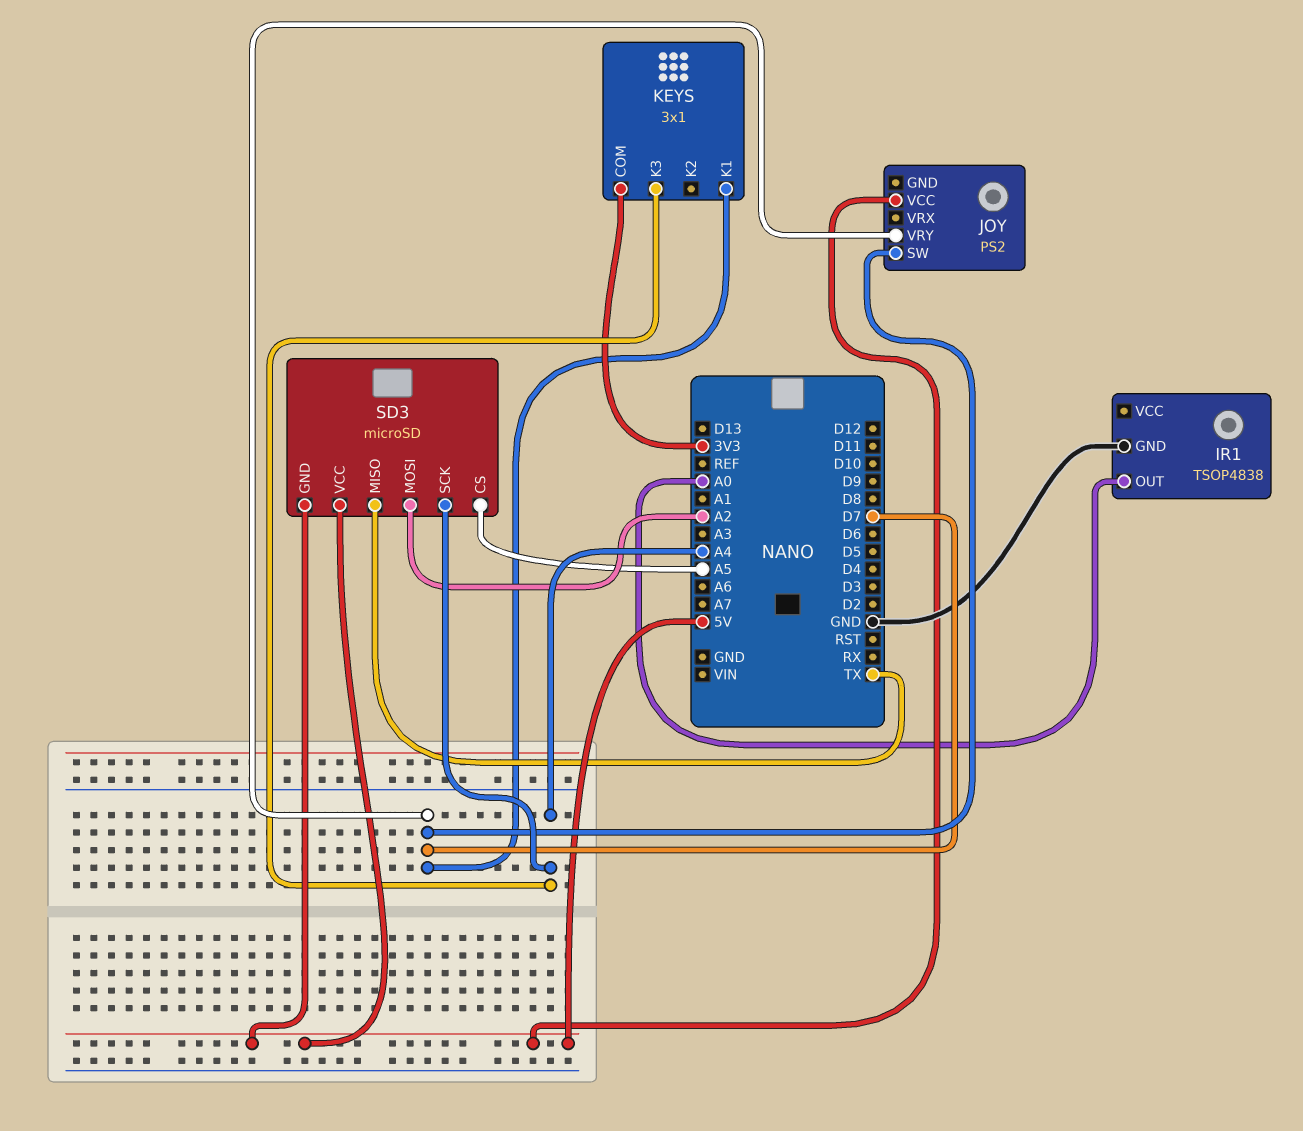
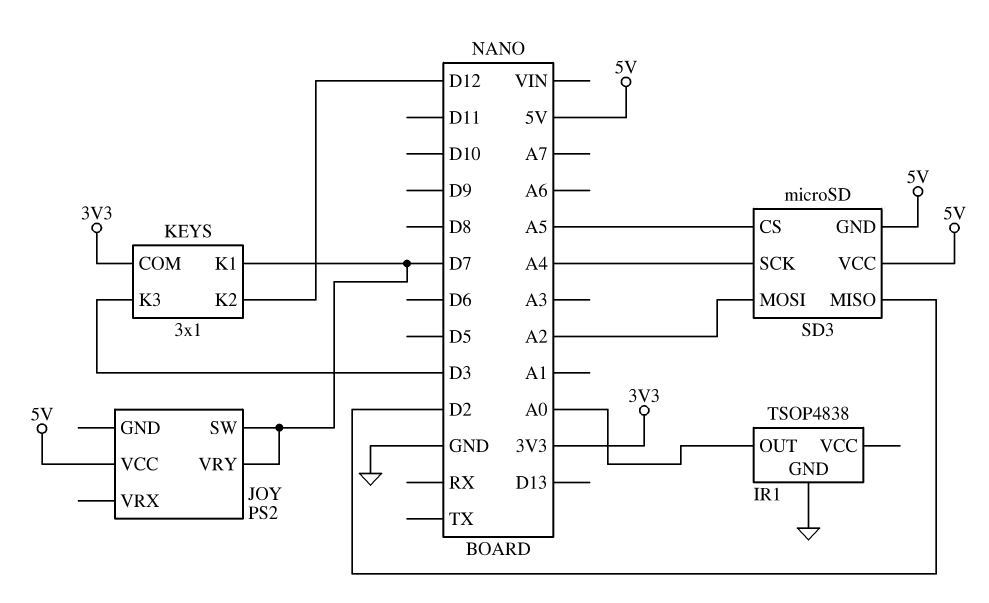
KEYS pin K2: none -> D12
KEYS pin K3: A4 -> D3
SD3 pin MISO: TX -> D2

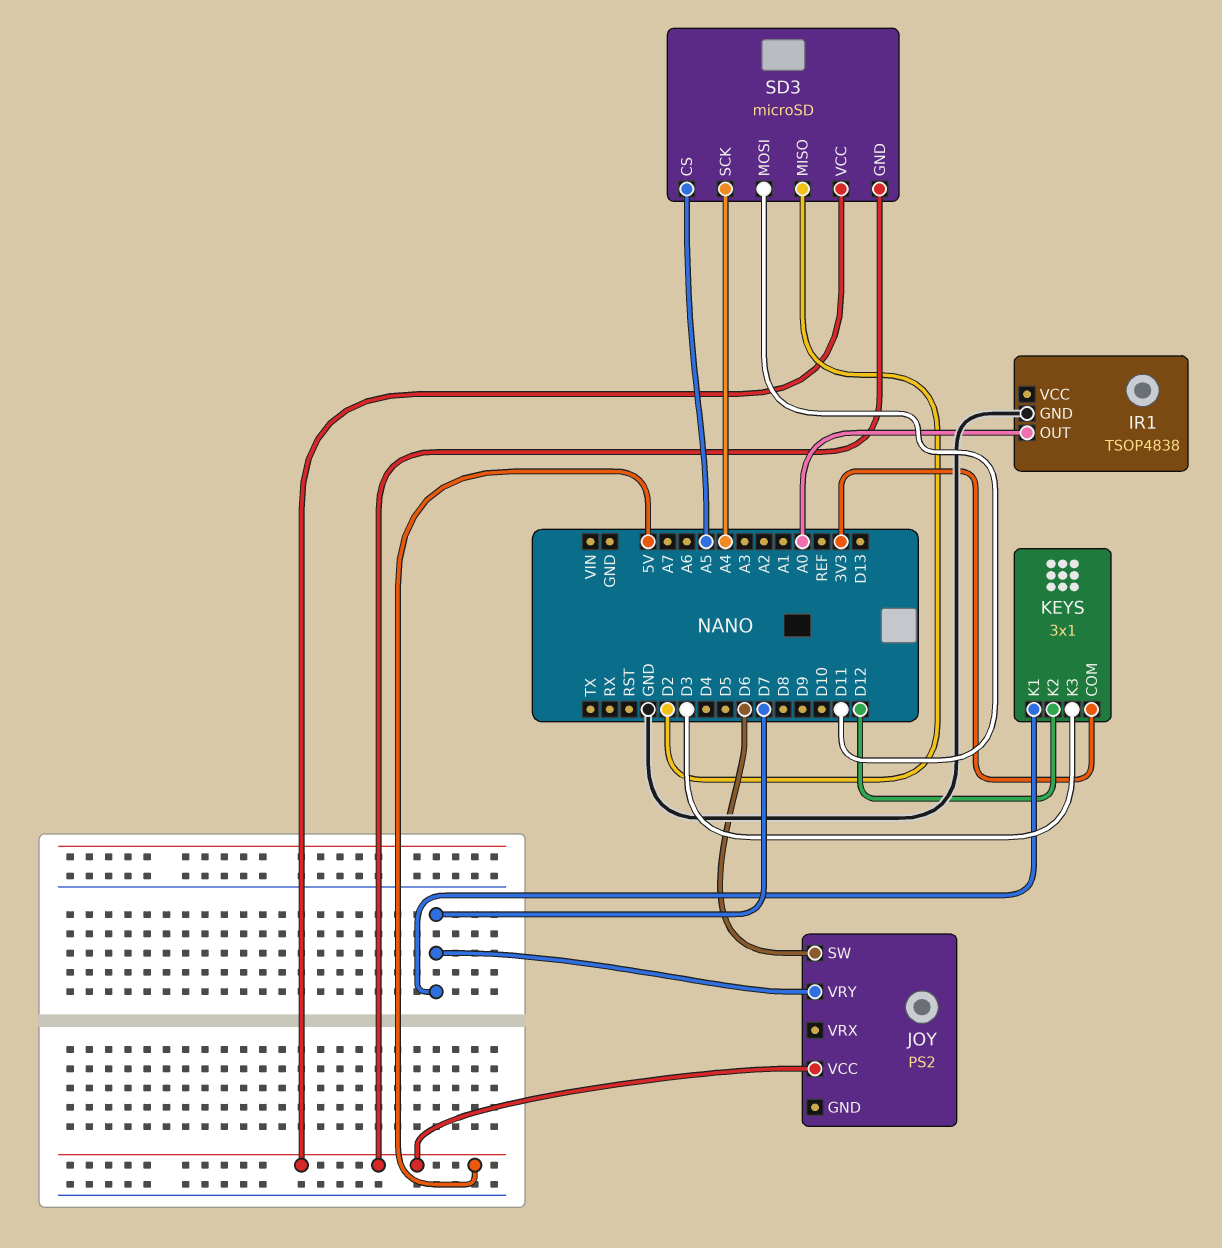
JOY pin SW: D7 -> D6
SD3 pin MOSI: A2 -> D11

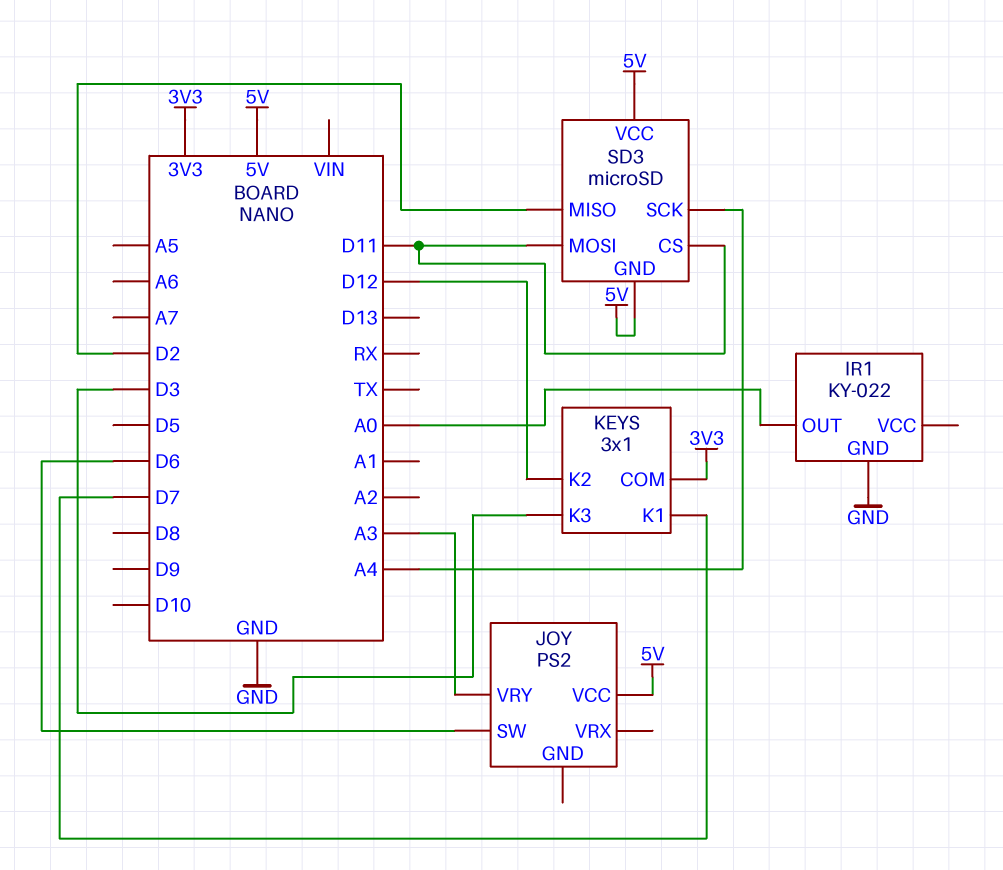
IR1: TSOP4838 -> KY-022
JOY pin VRY: D7 -> A3
SD3 pin CS: A5 -> D11

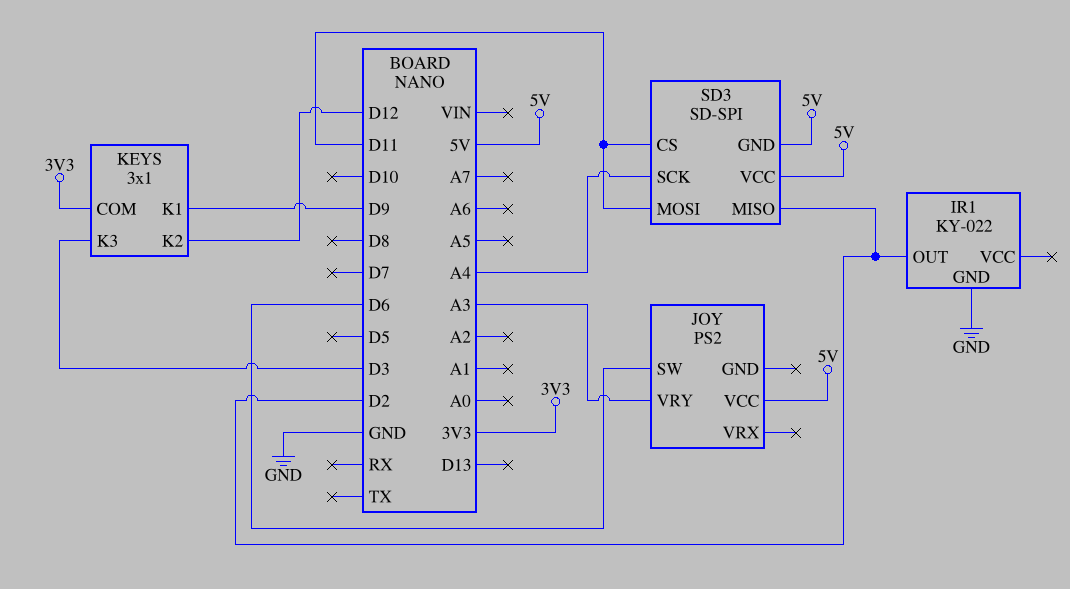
IR1 pin OUT: A0 -> D2
KEYS pin K1: D7 -> D9
SD3: microSD -> SD-SPI

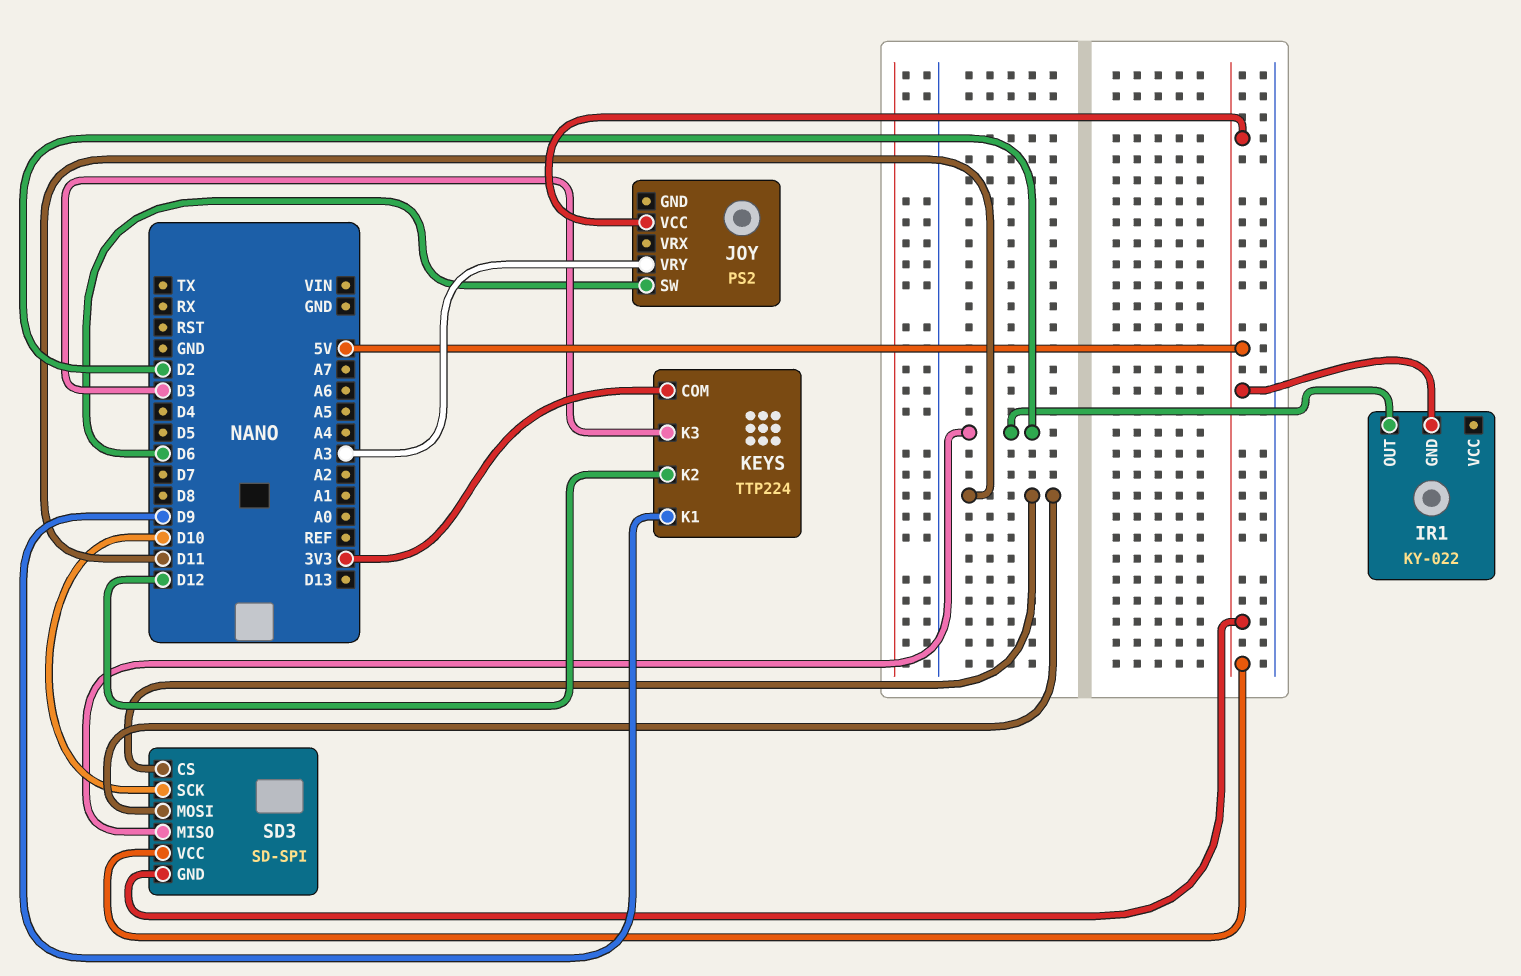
IR1 pin GND: GND -> 5V
KEYS: 3x1 -> TTP224
SD3 pin SCK: A4 -> D10

